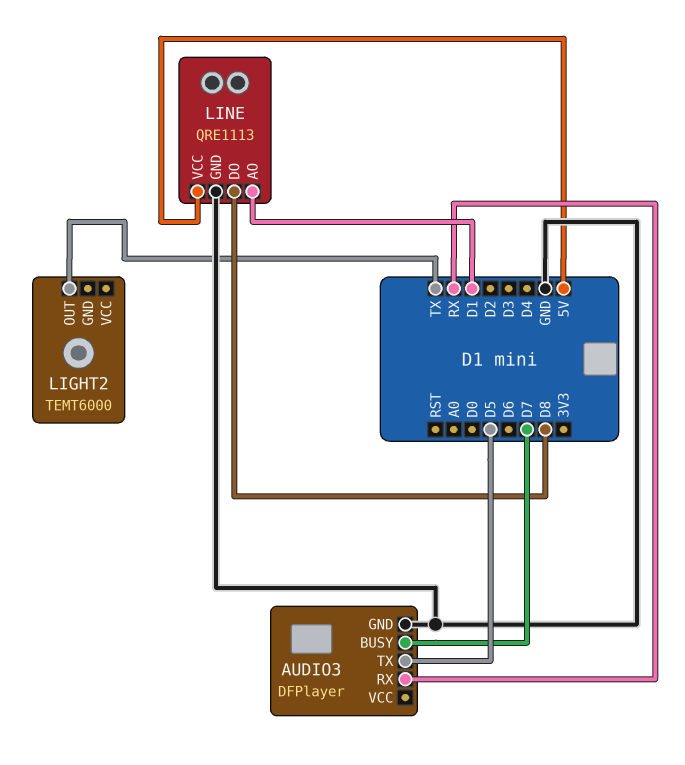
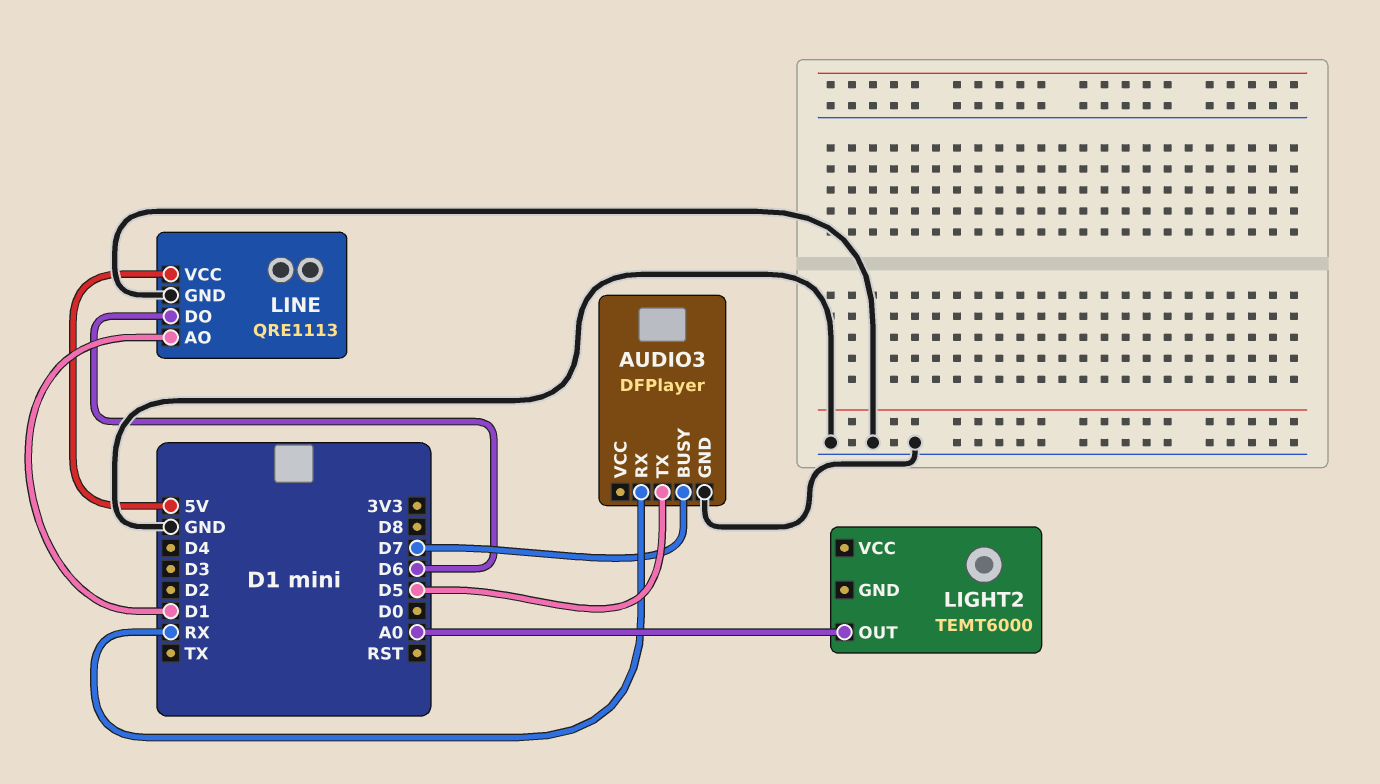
LIGHT2 pin OUT: TX -> A0
LINE pin DO: D8 -> D6

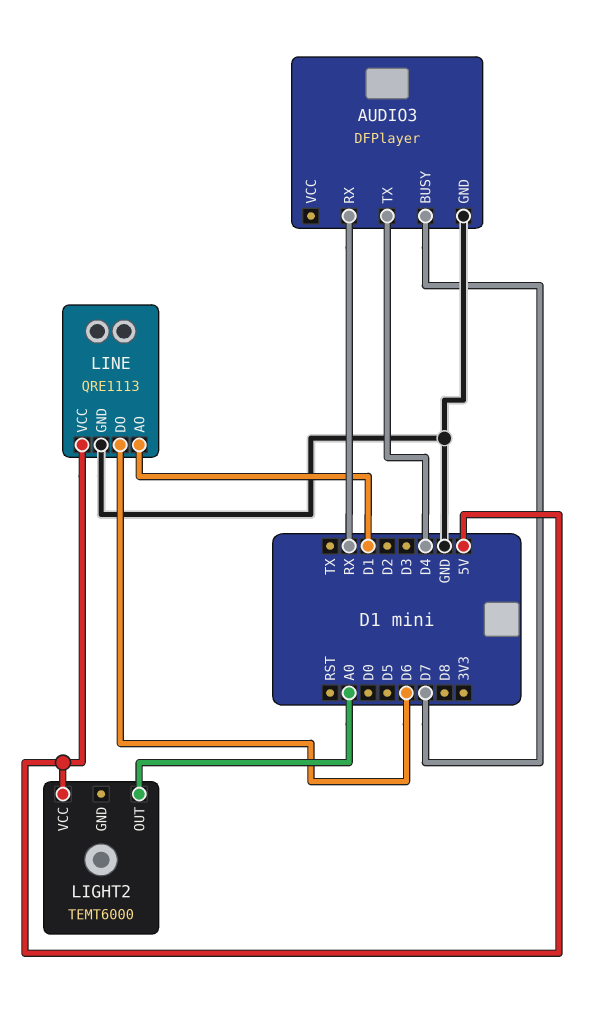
AUDIO3 pin TX: D5 -> D4
LIGHT2 pin VCC: none -> 5V

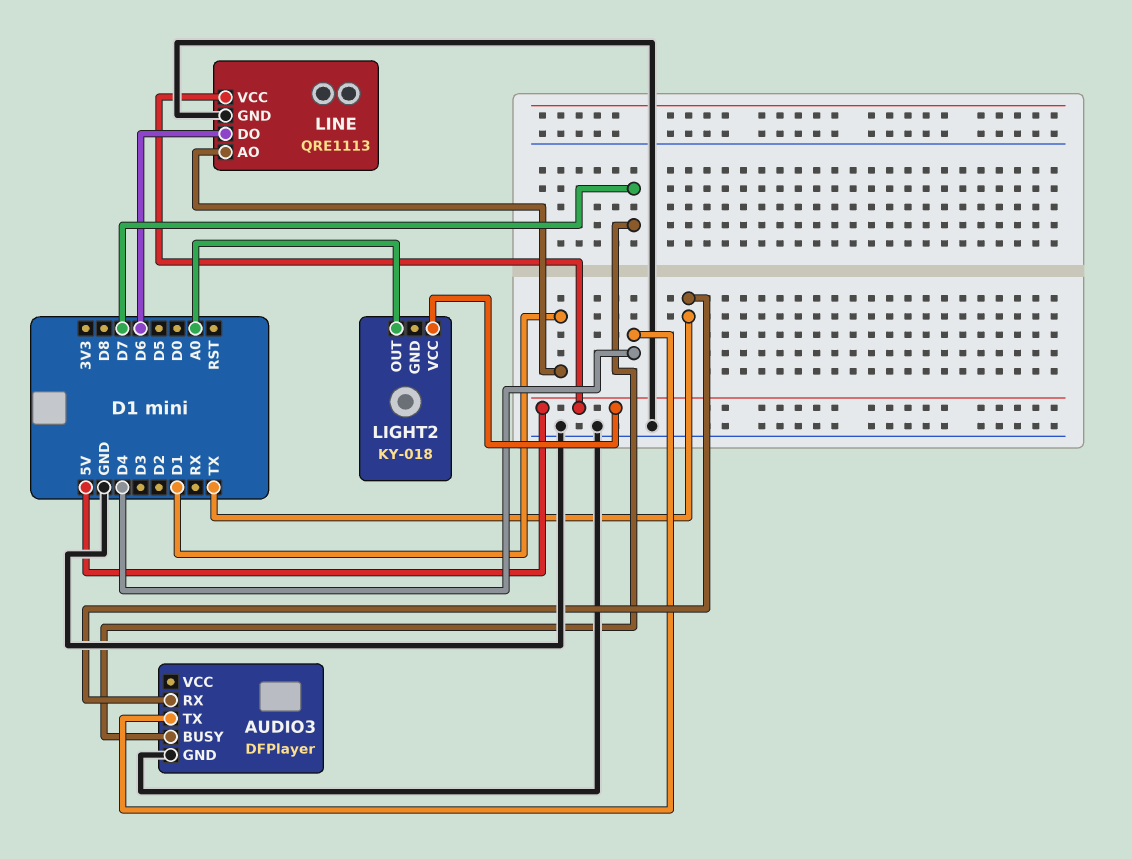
AUDIO3 pin RX: RX -> TX
LIGHT2: TEMT6000 -> KY-018

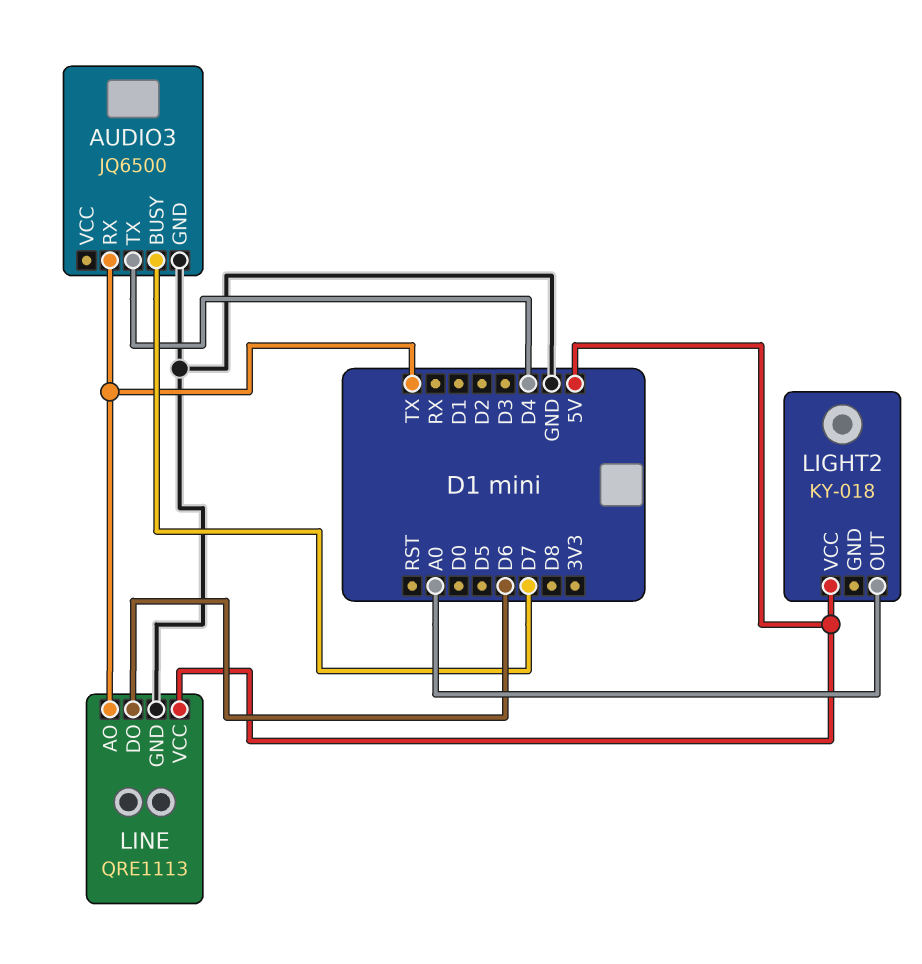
AUDIO3: DFPlayer -> JQ6500
LINE pin AO: D1 -> TX

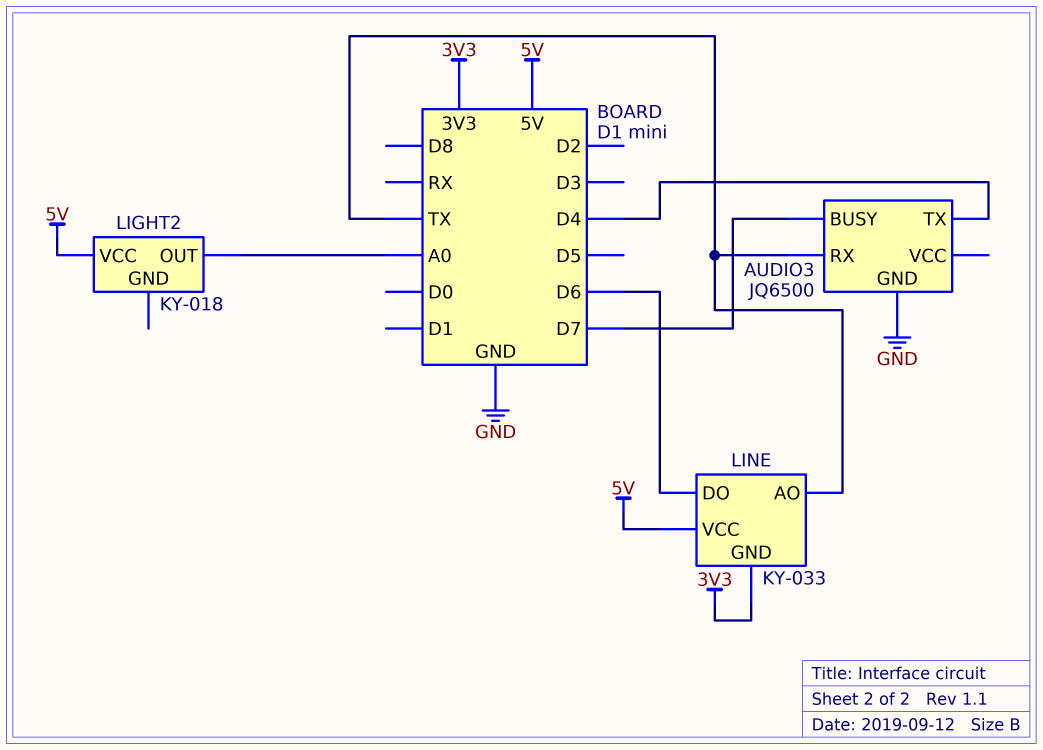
LINE: QRE1113 -> KY-033
LINE pin GND: GND -> 3V3

